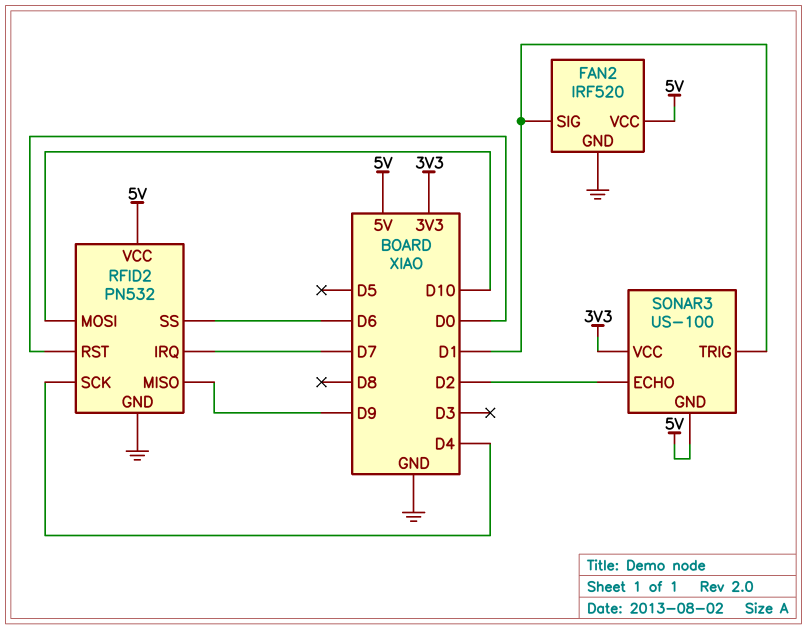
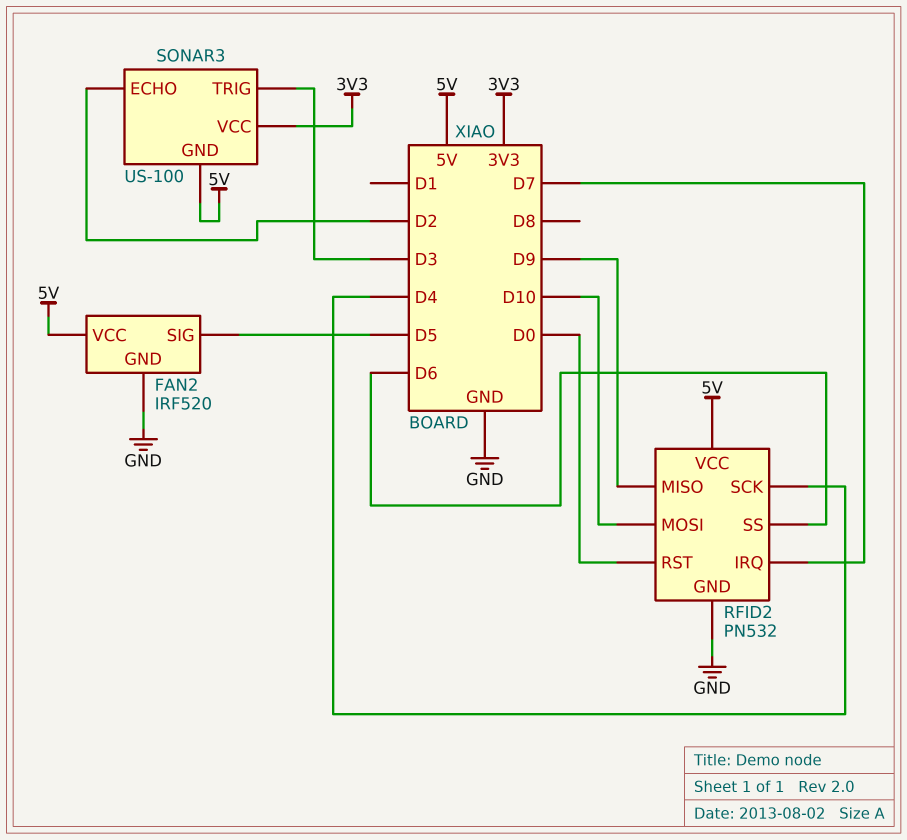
FAN2 pin SIG: D1 -> D5
SONAR3 pin TRIG: D1 -> D3

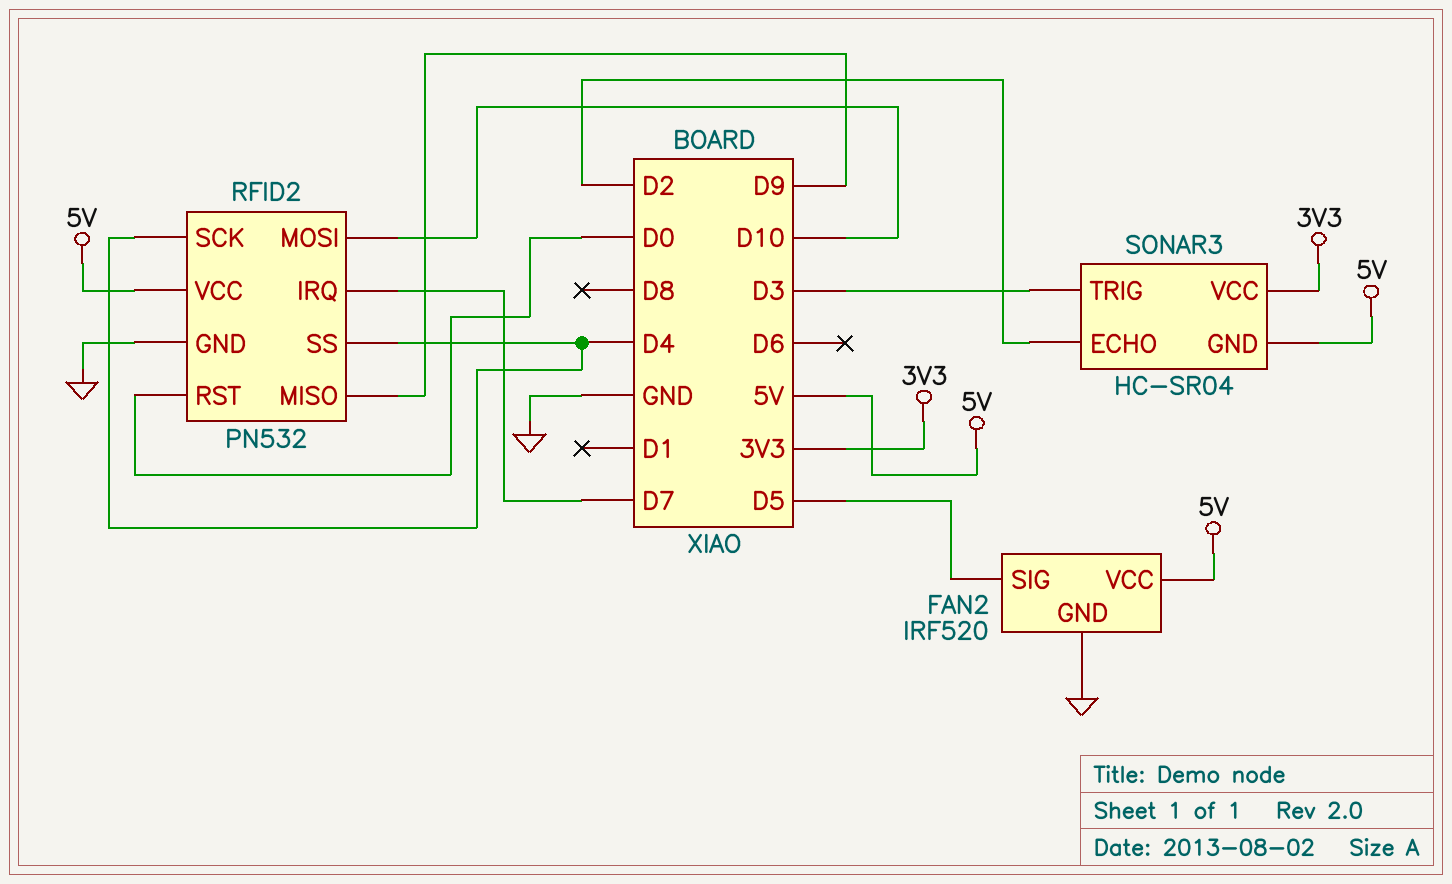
RFID2 pin SS: D6 -> D4
SONAR3: US-100 -> HC-SR04

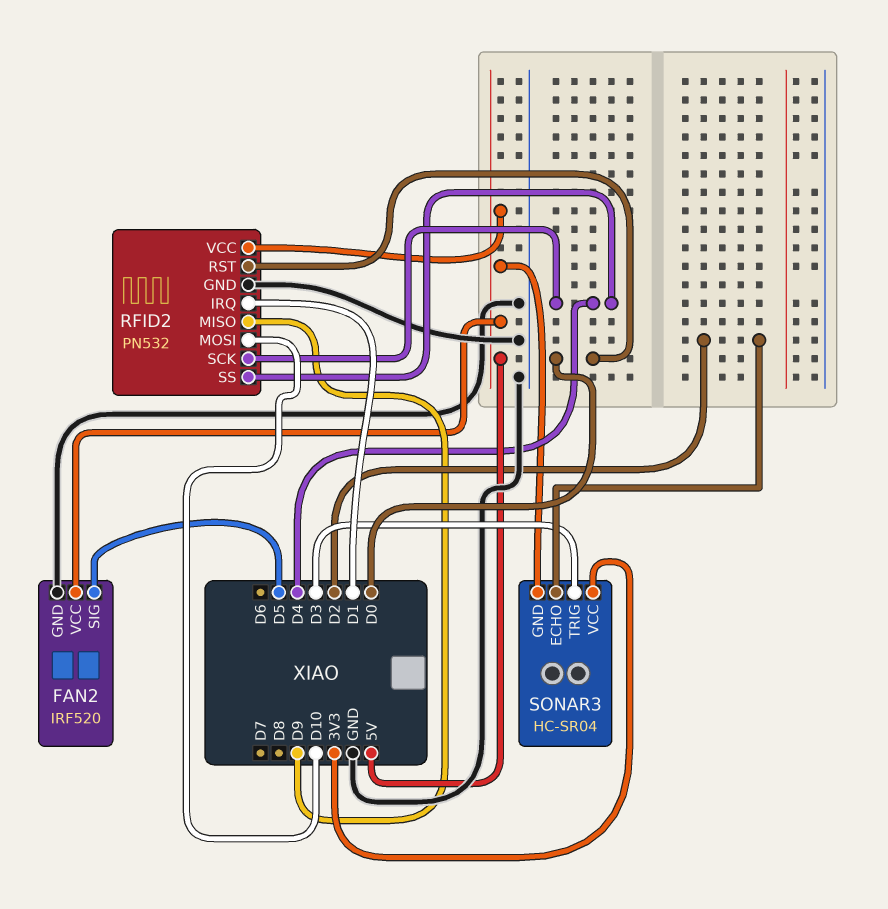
RFID2 pin IRQ: D7 -> D1

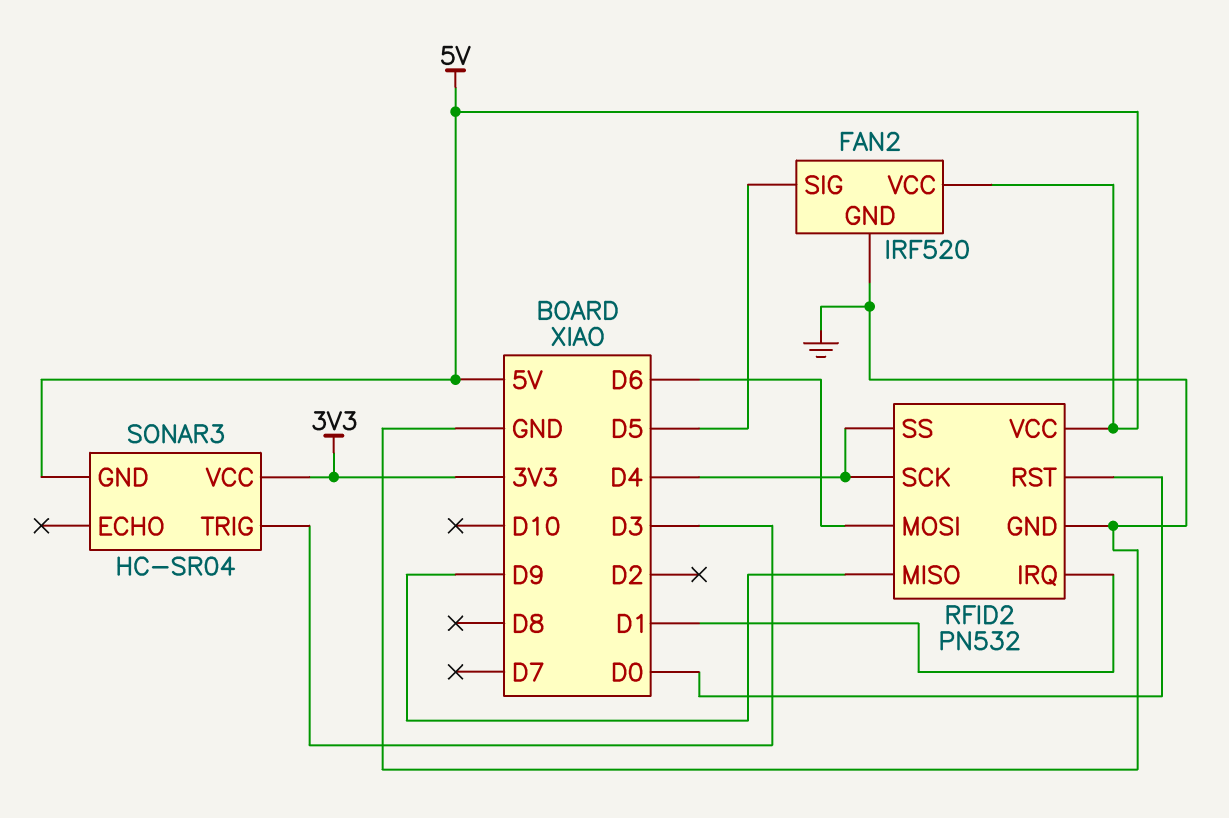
RFID2 pin MOSI: D10 -> D6
SONAR3 pin ECHO: D2 -> none

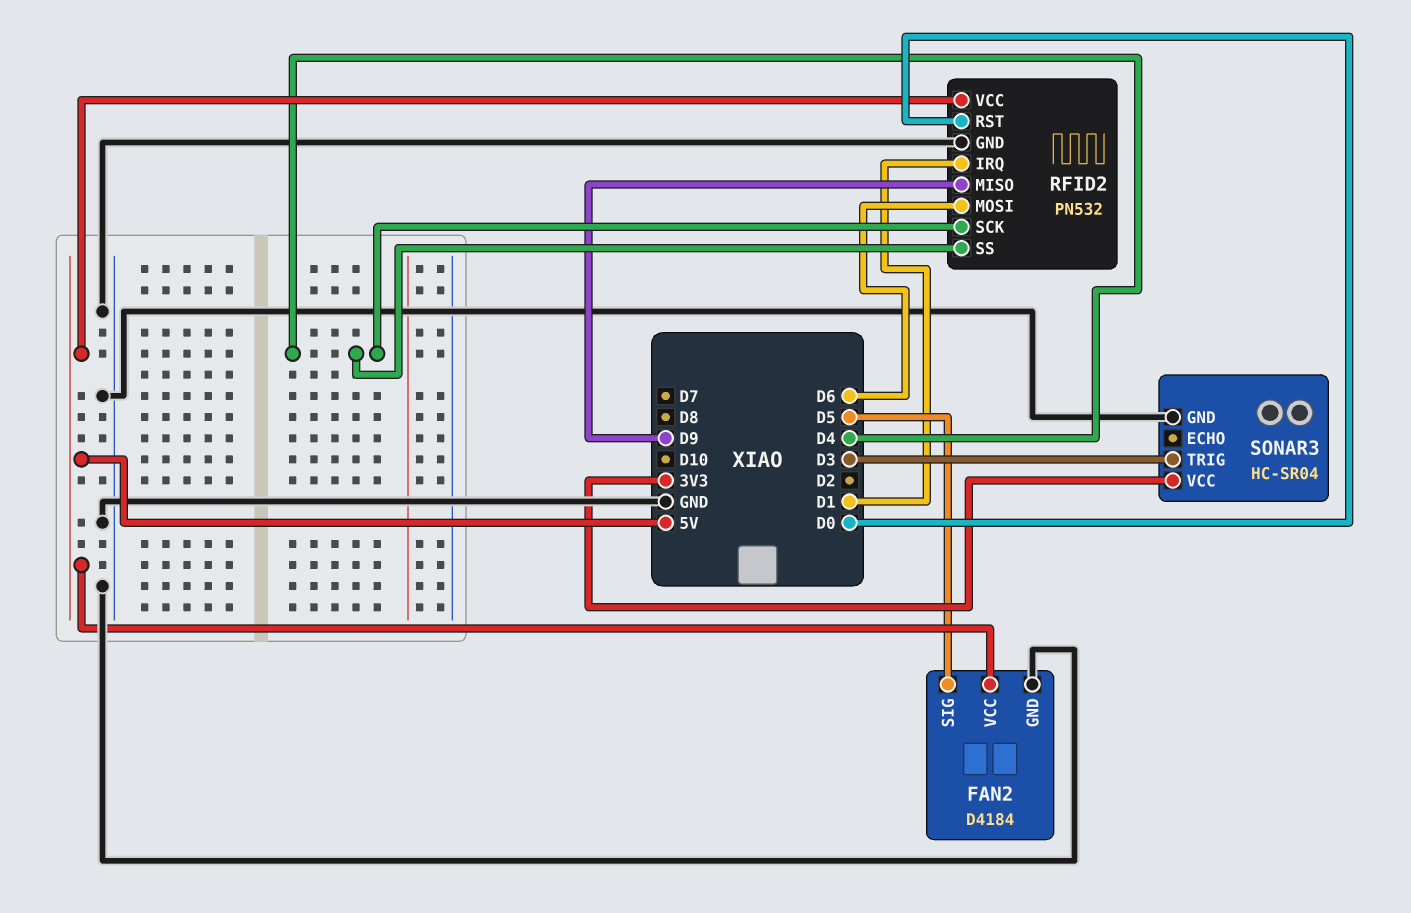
FAN2: IRF520 -> D4184
SONAR3 pin GND: 5V -> GND

